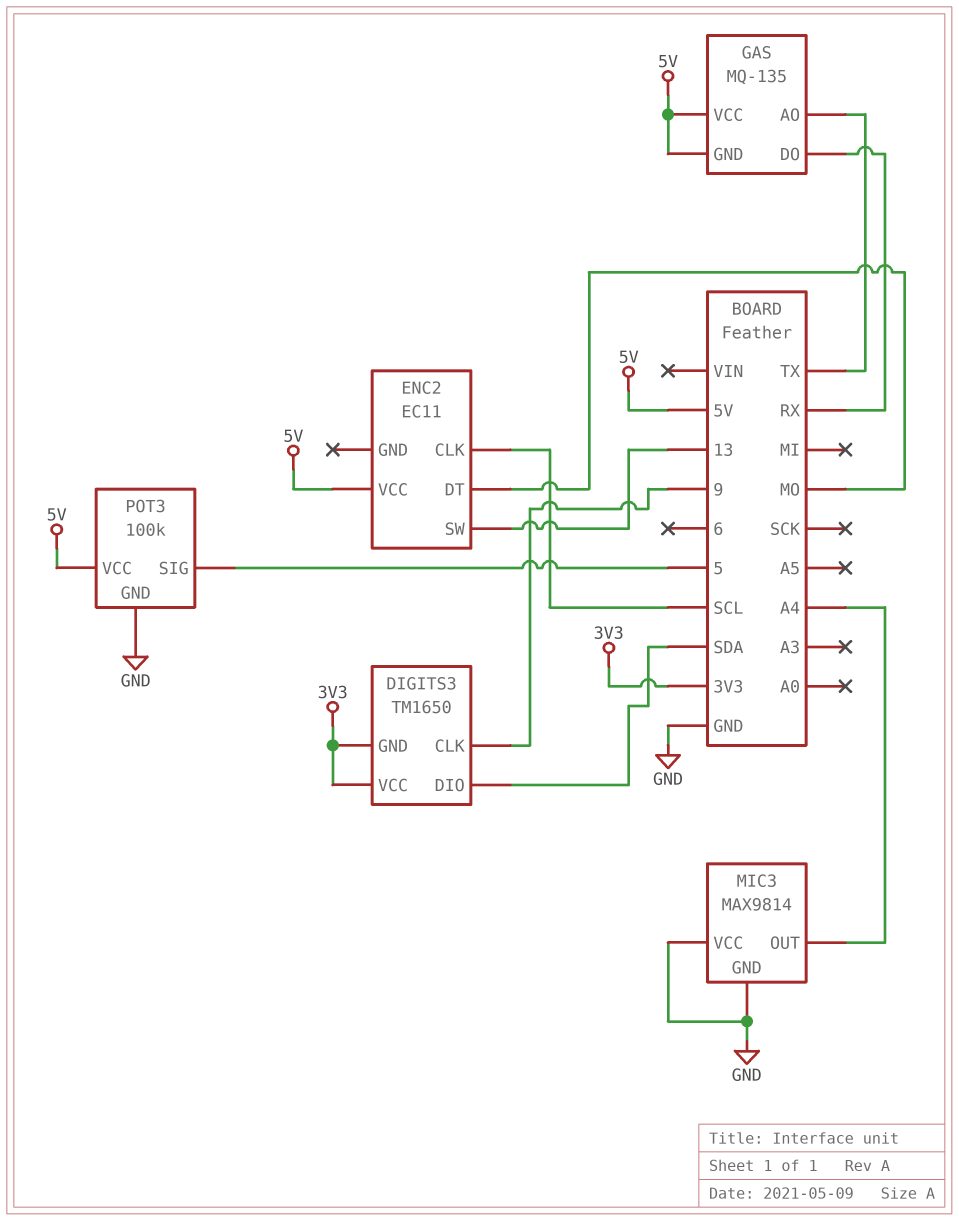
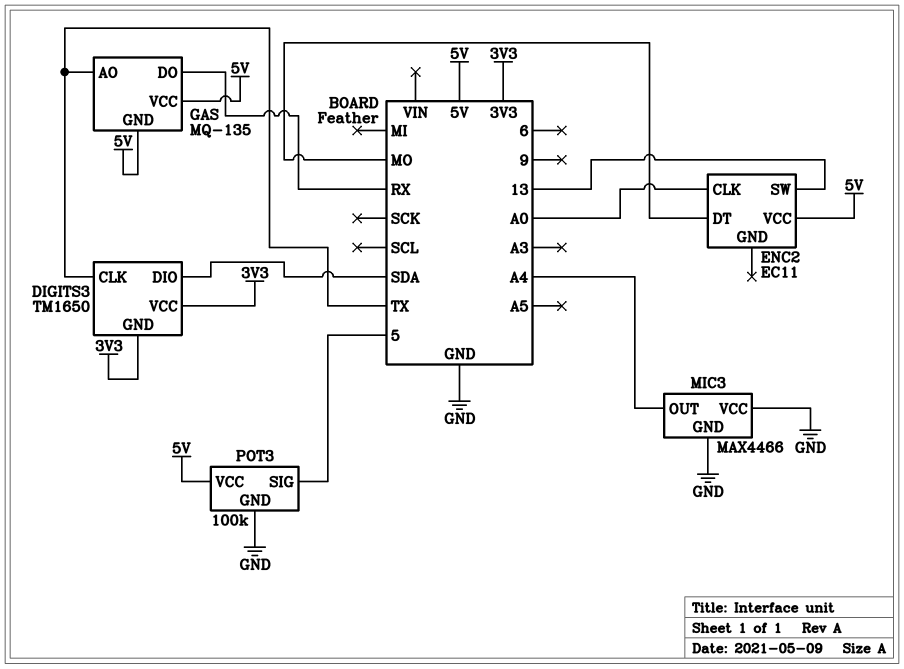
DIGITS3 pin CLK: 9 -> TX
ENC2 pin CLK: SCL -> A0
MIC3: MAX9814 -> MAX4466

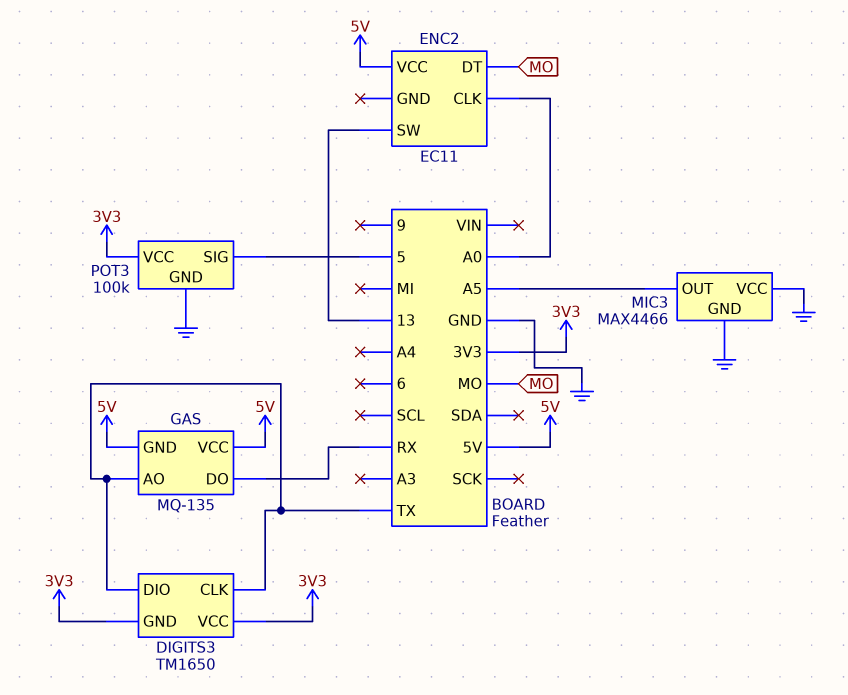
DIGITS3 pin DIO: SDA -> TX
MIC3 pin OUT: A4 -> A5
POT3 pin VCC: 5V -> 3V3

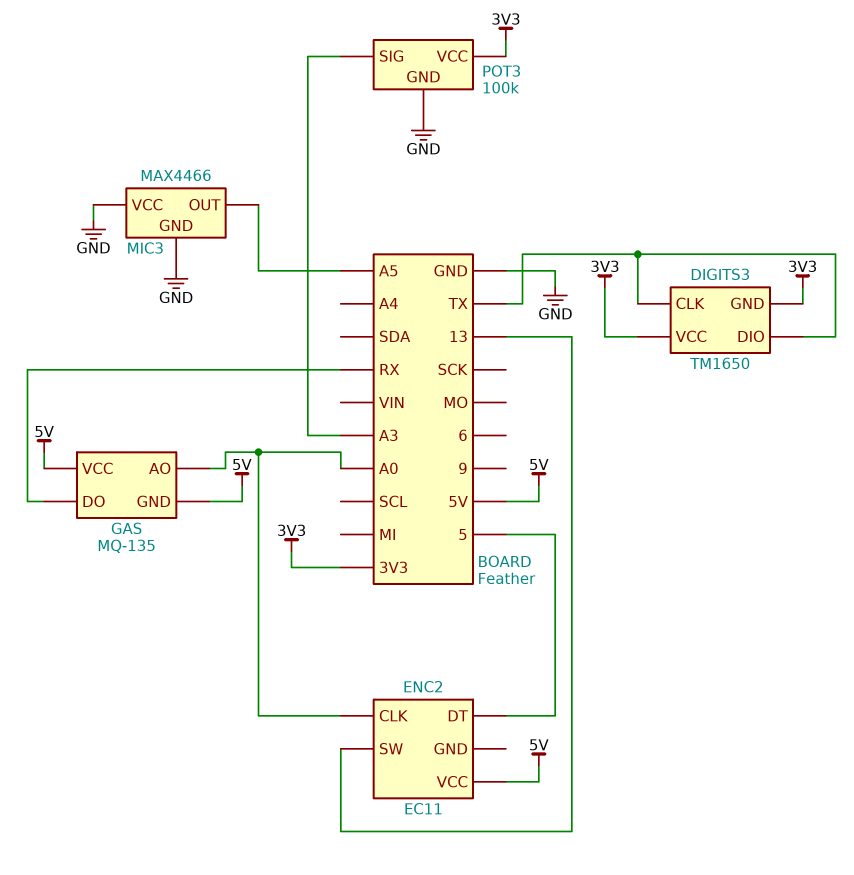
ENC2 pin DT: MO -> 5
GAS pin AO: TX -> A0
POT3 pin SIG: 5 -> A3

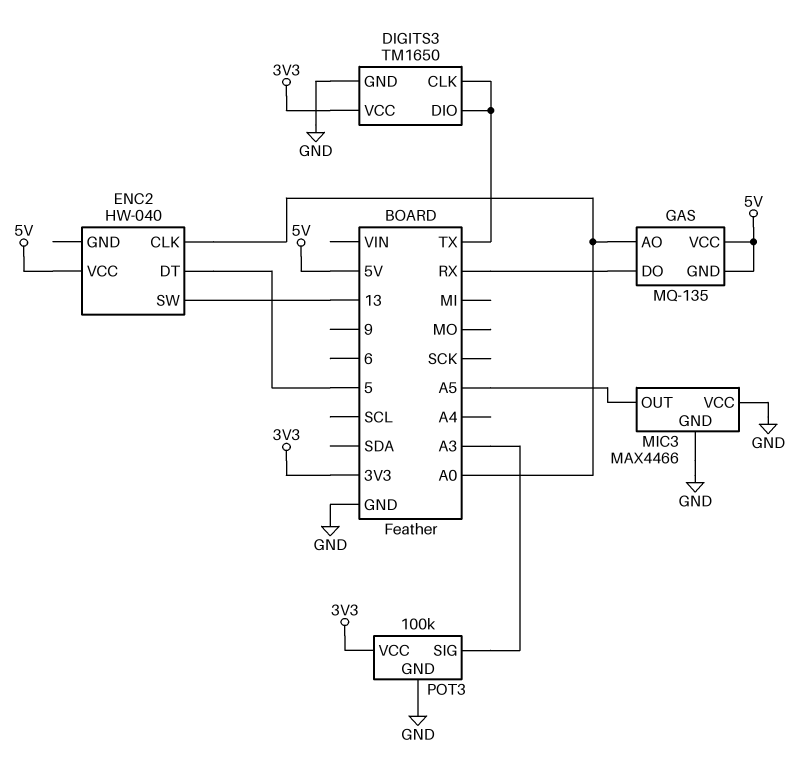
DIGITS3 pin GND: 3V3 -> GND
ENC2: EC11 -> HW-040

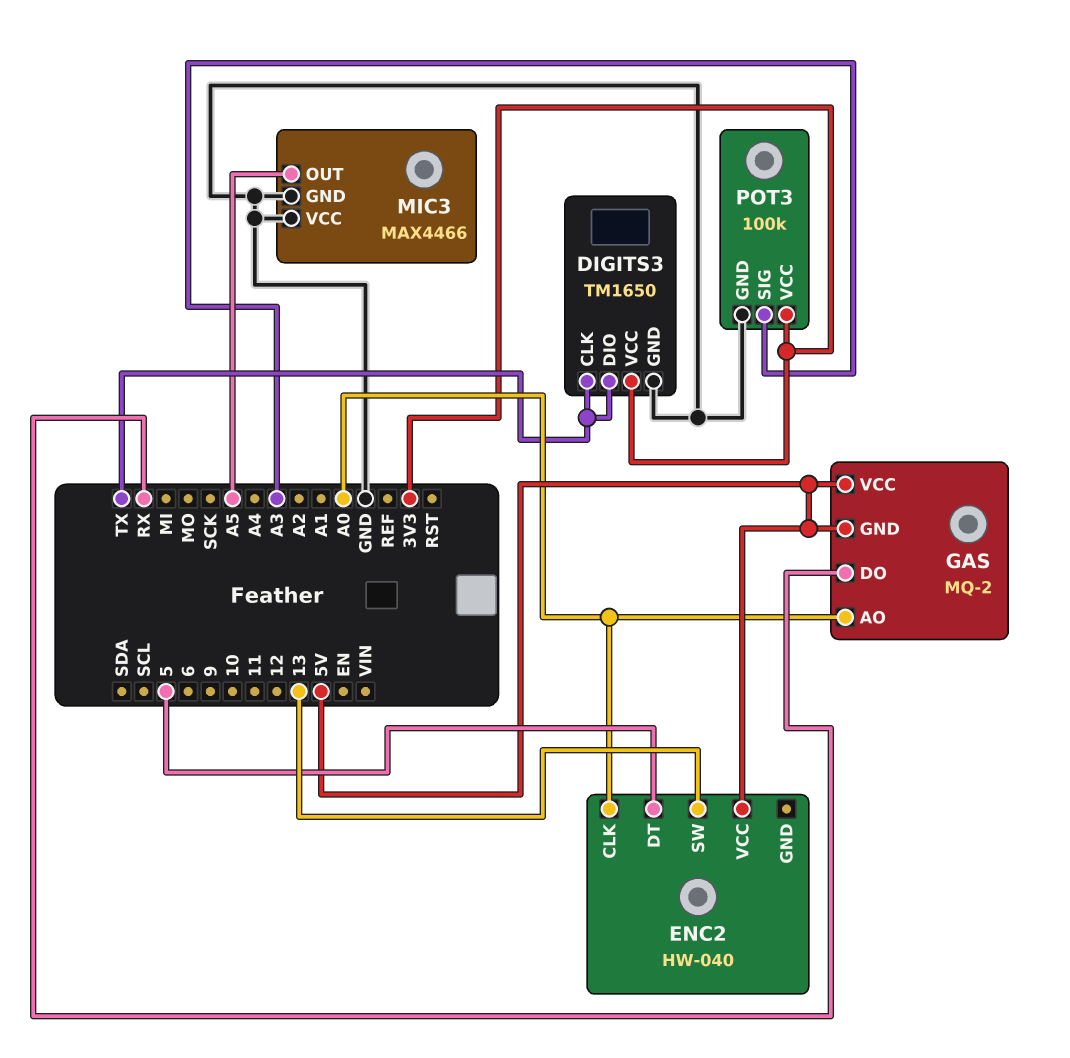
GAS: MQ-135 -> MQ-2

